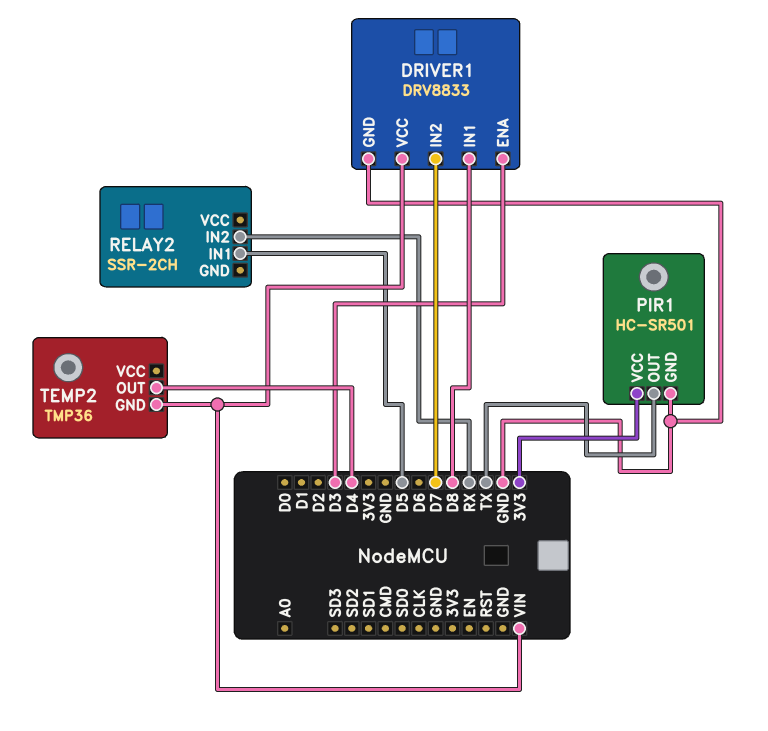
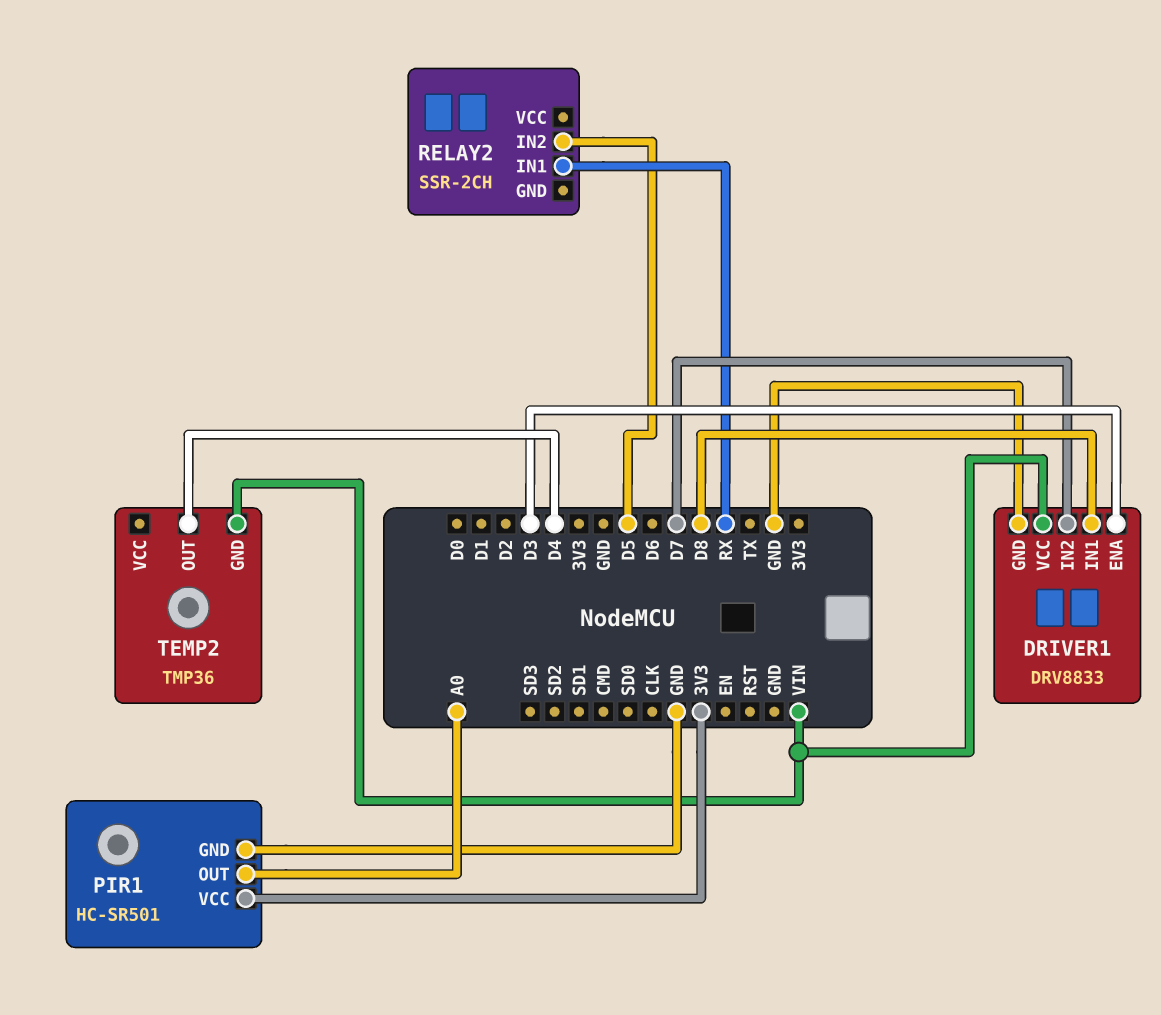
PIR1 pin OUT: TX -> A0
RELAY2 pin IN1: D5 -> RX
RELAY2 pin IN2: RX -> D5

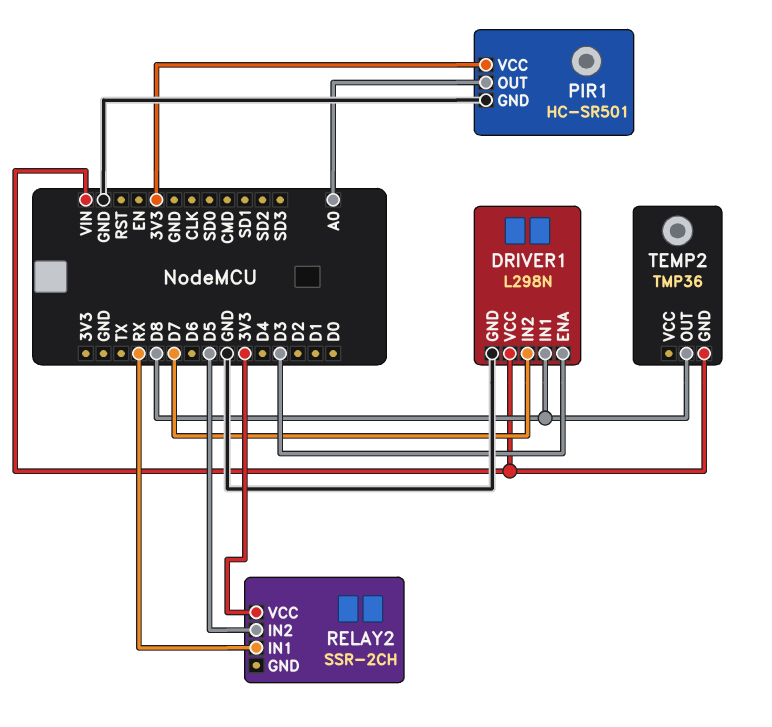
DRIVER1: DRV8833 -> L298N
RELAY2 pin VCC: none -> 3V3
TEMP2 pin OUT: D4 -> D8

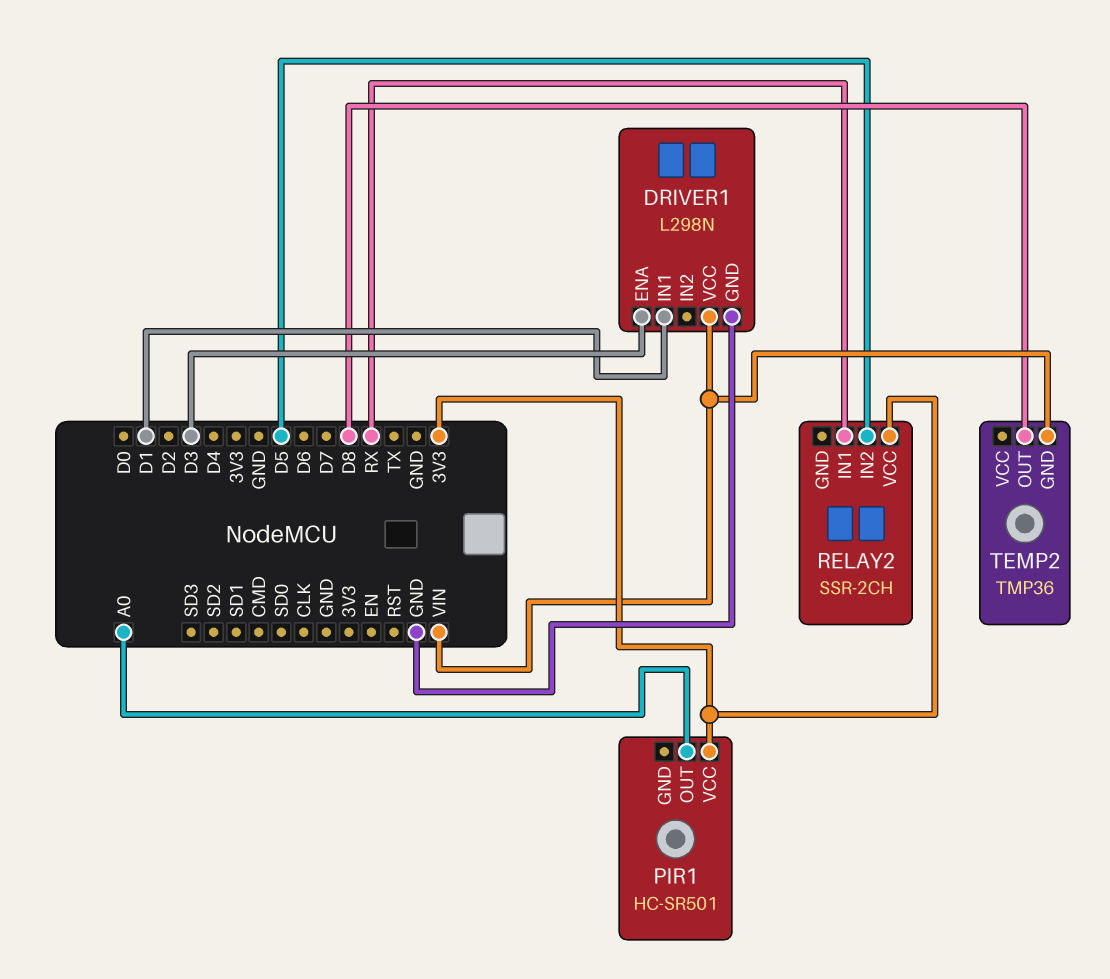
DRIVER1 pin IN1: D8 -> D1
DRIVER1 pin IN2: D7 -> none
PIR1 pin GND: GND -> none

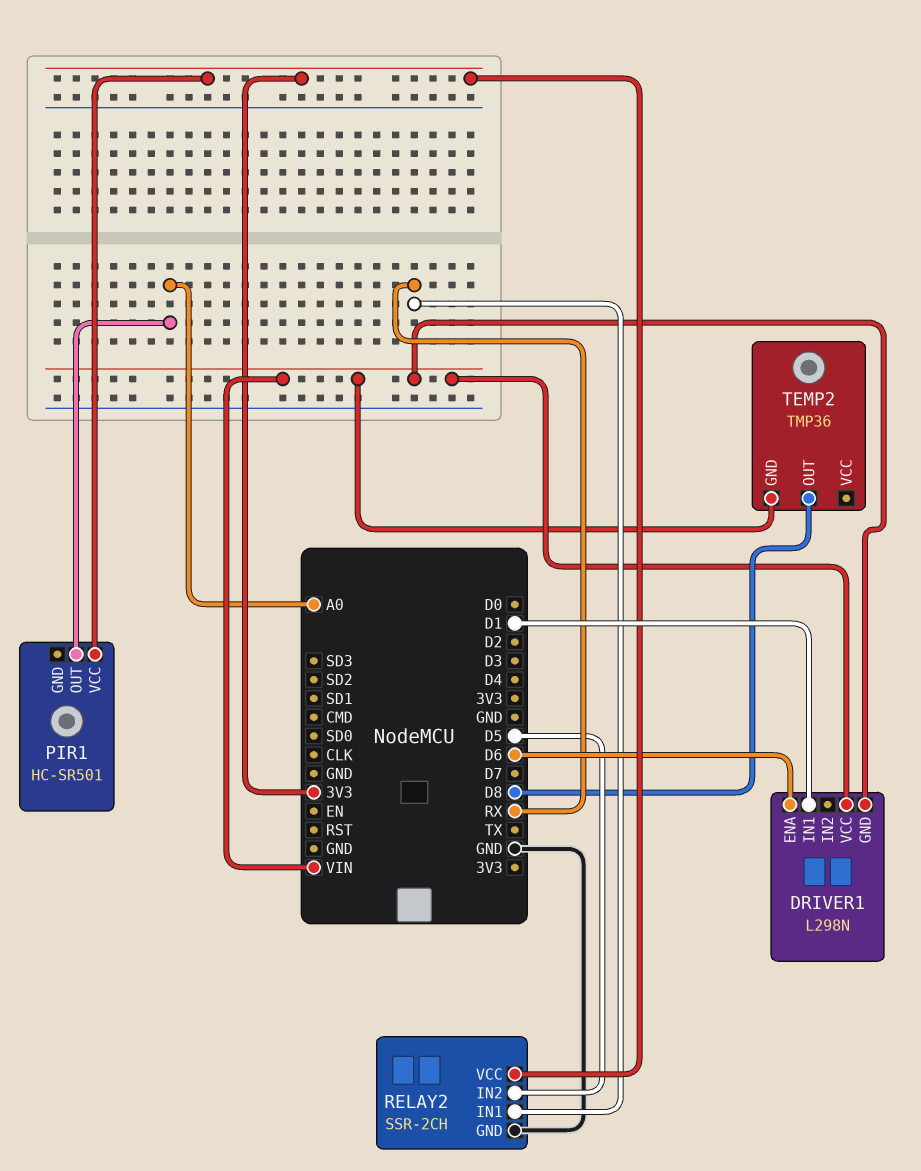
DRIVER1 pin ENA: D3 -> D6
DRIVER1 pin GND: GND -> VIN
RELAY2 pin GND: none -> GND

